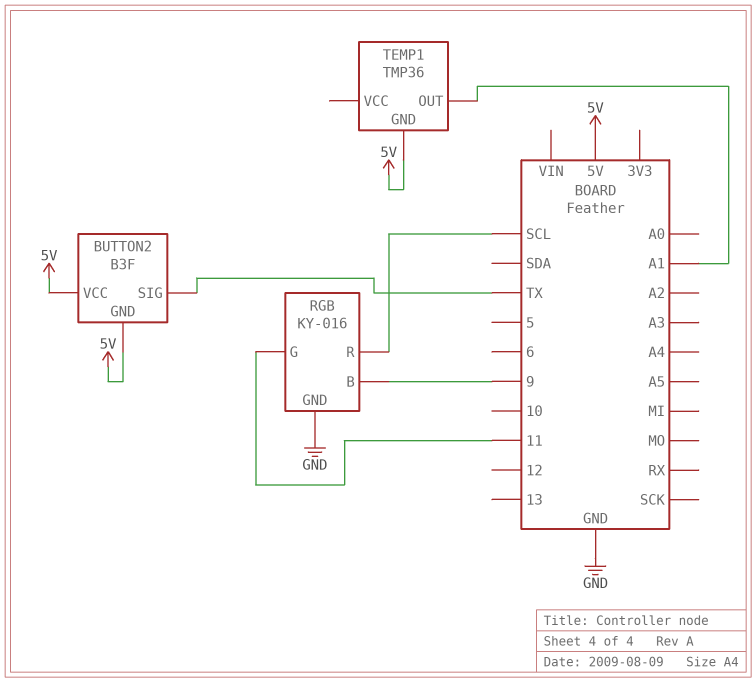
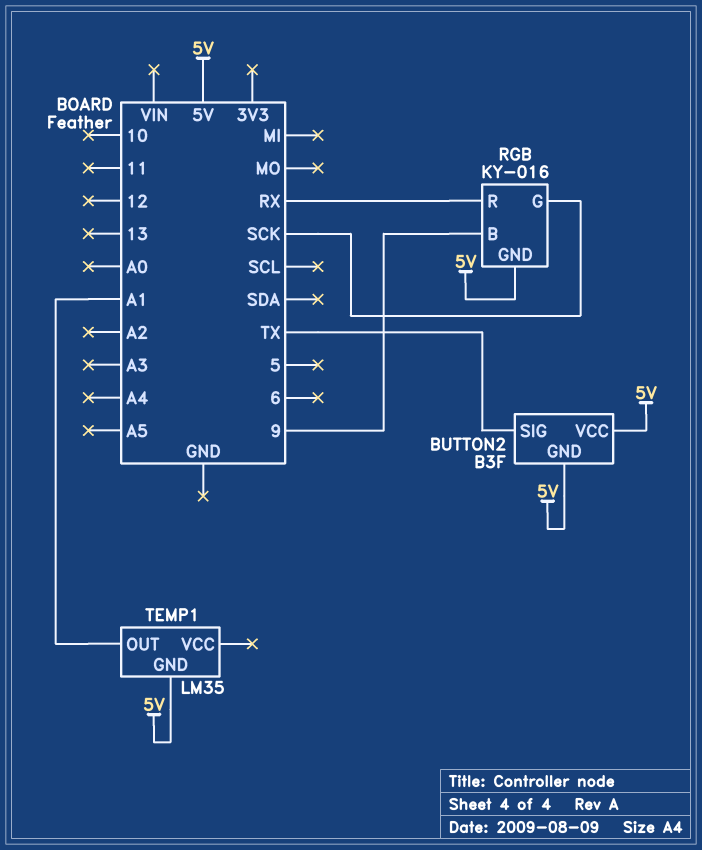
RGB pin G: 11 -> SCK
RGB pin GND: GND -> 5V
RGB pin R: SCL -> RX
TEMP1: TMP36 -> LM35

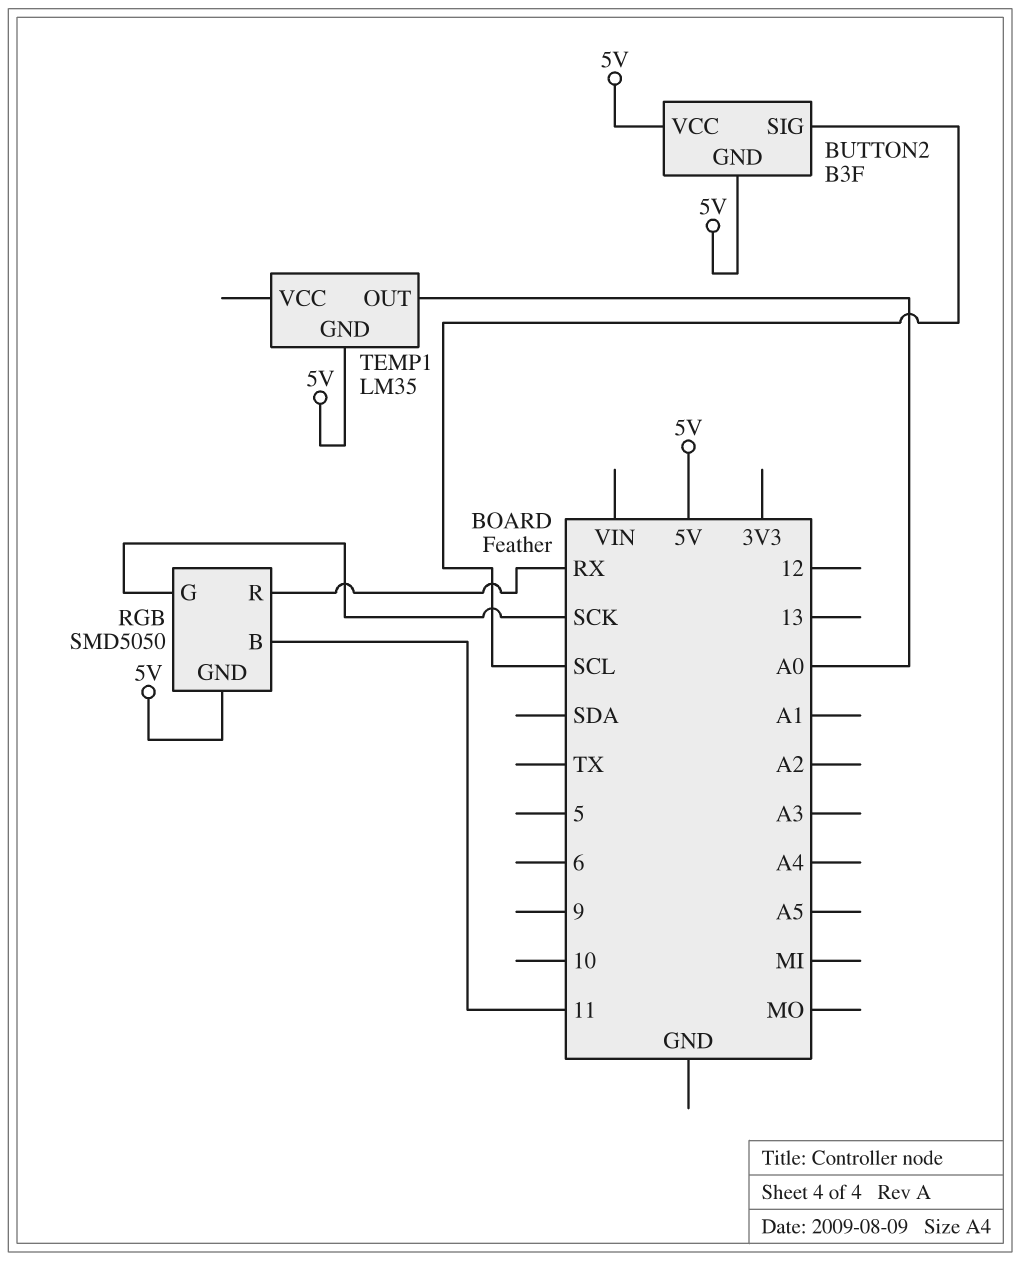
BUTTON2 pin SIG: TX -> SCL
RGB: KY-016 -> SMD5050
RGB pin B: 9 -> 11
TEMP1 pin OUT: A1 -> A0

